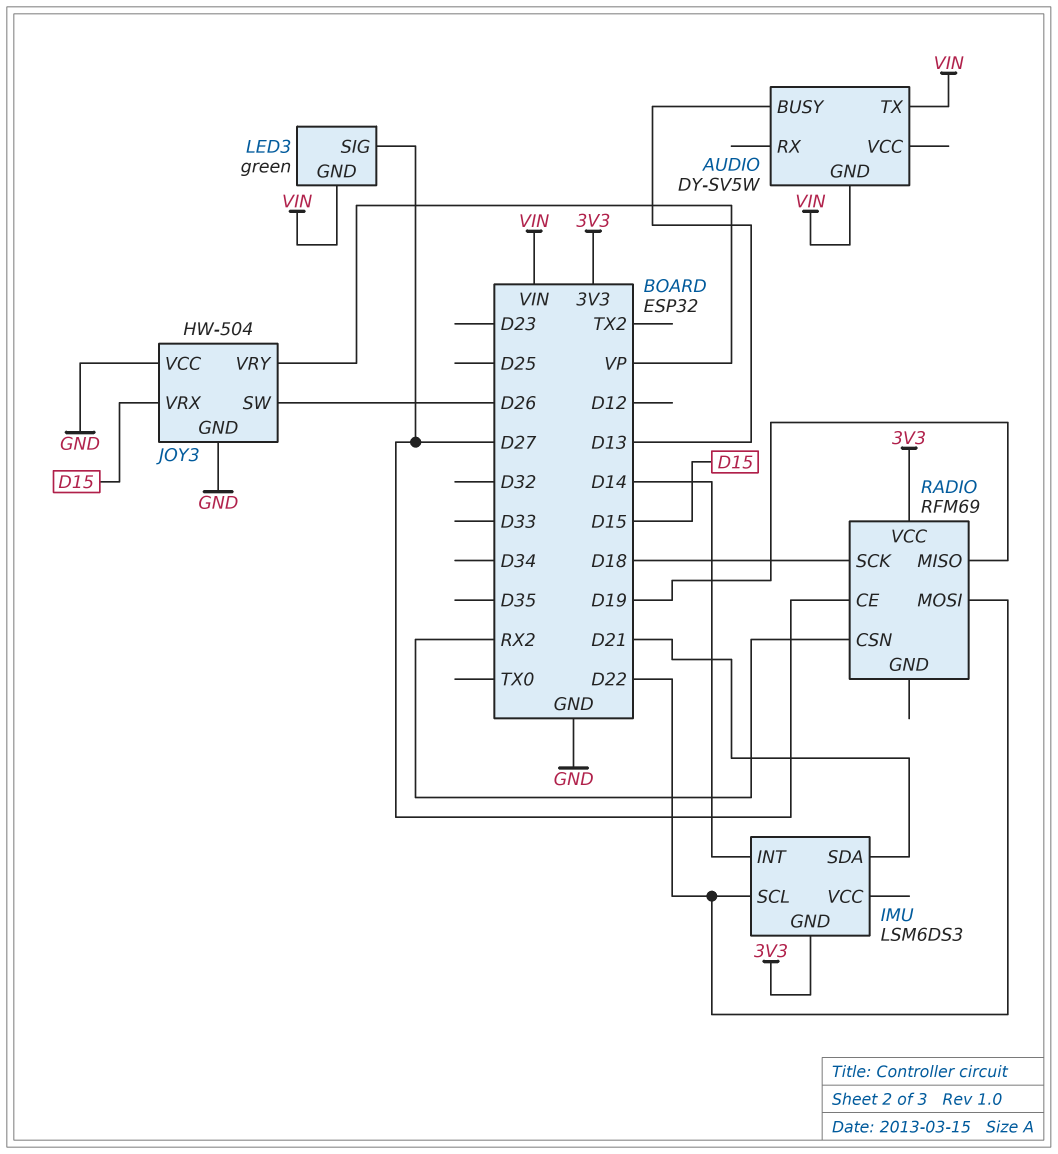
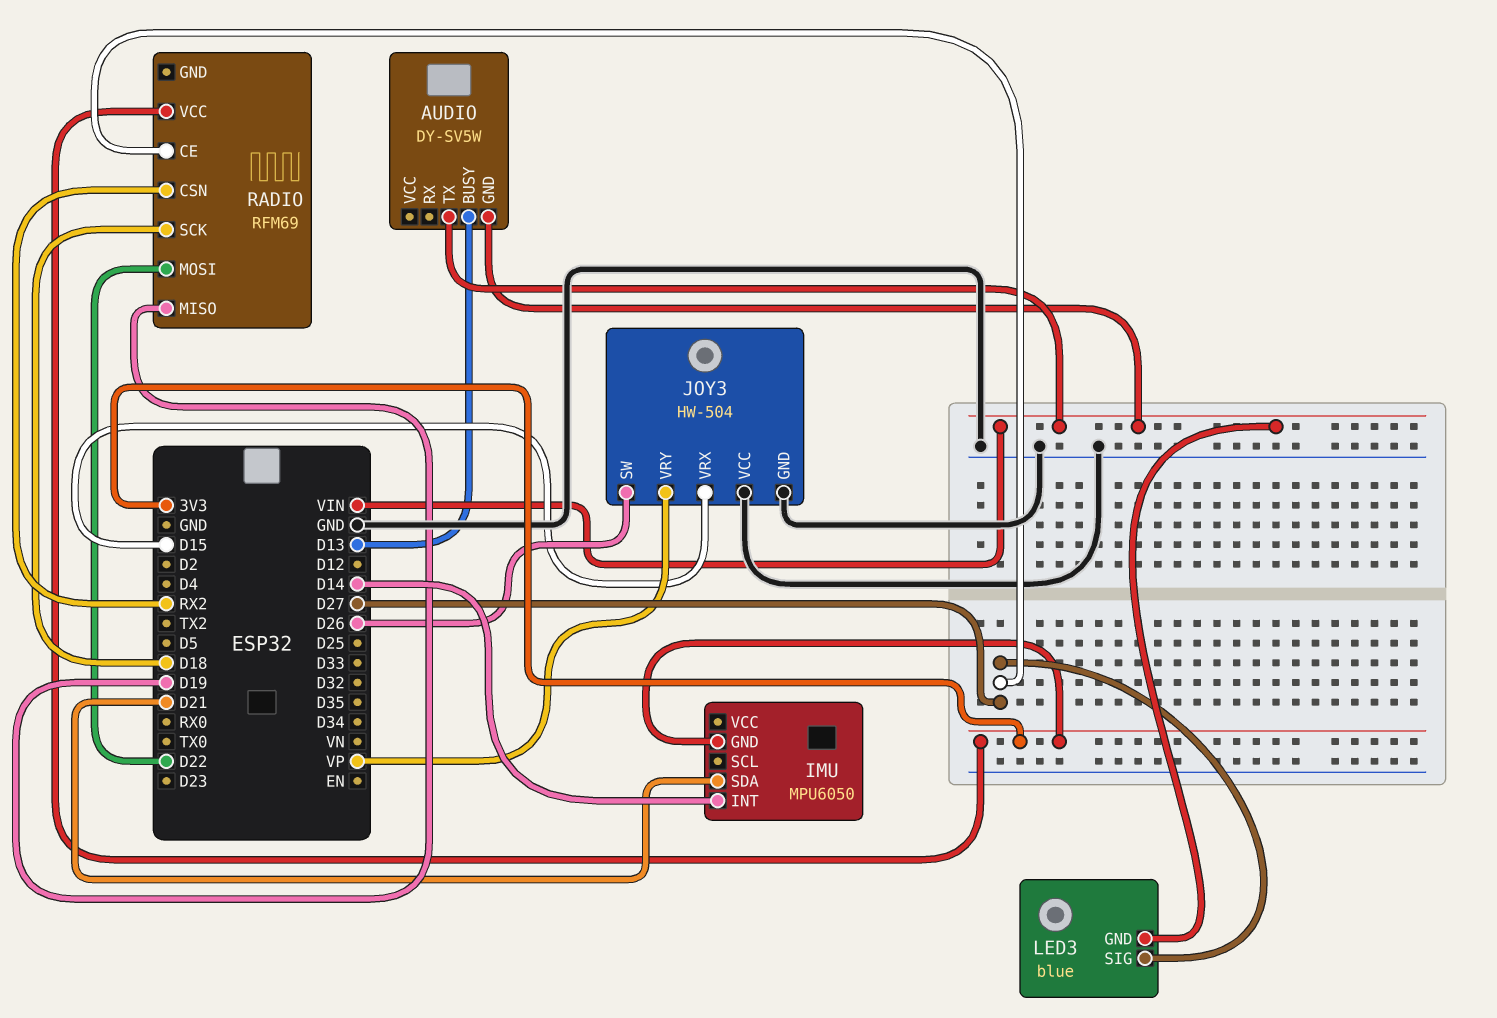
IMU: LSM6DS3 -> MPU6050
IMU pin SCL: D22 -> none
LED3: green -> blue

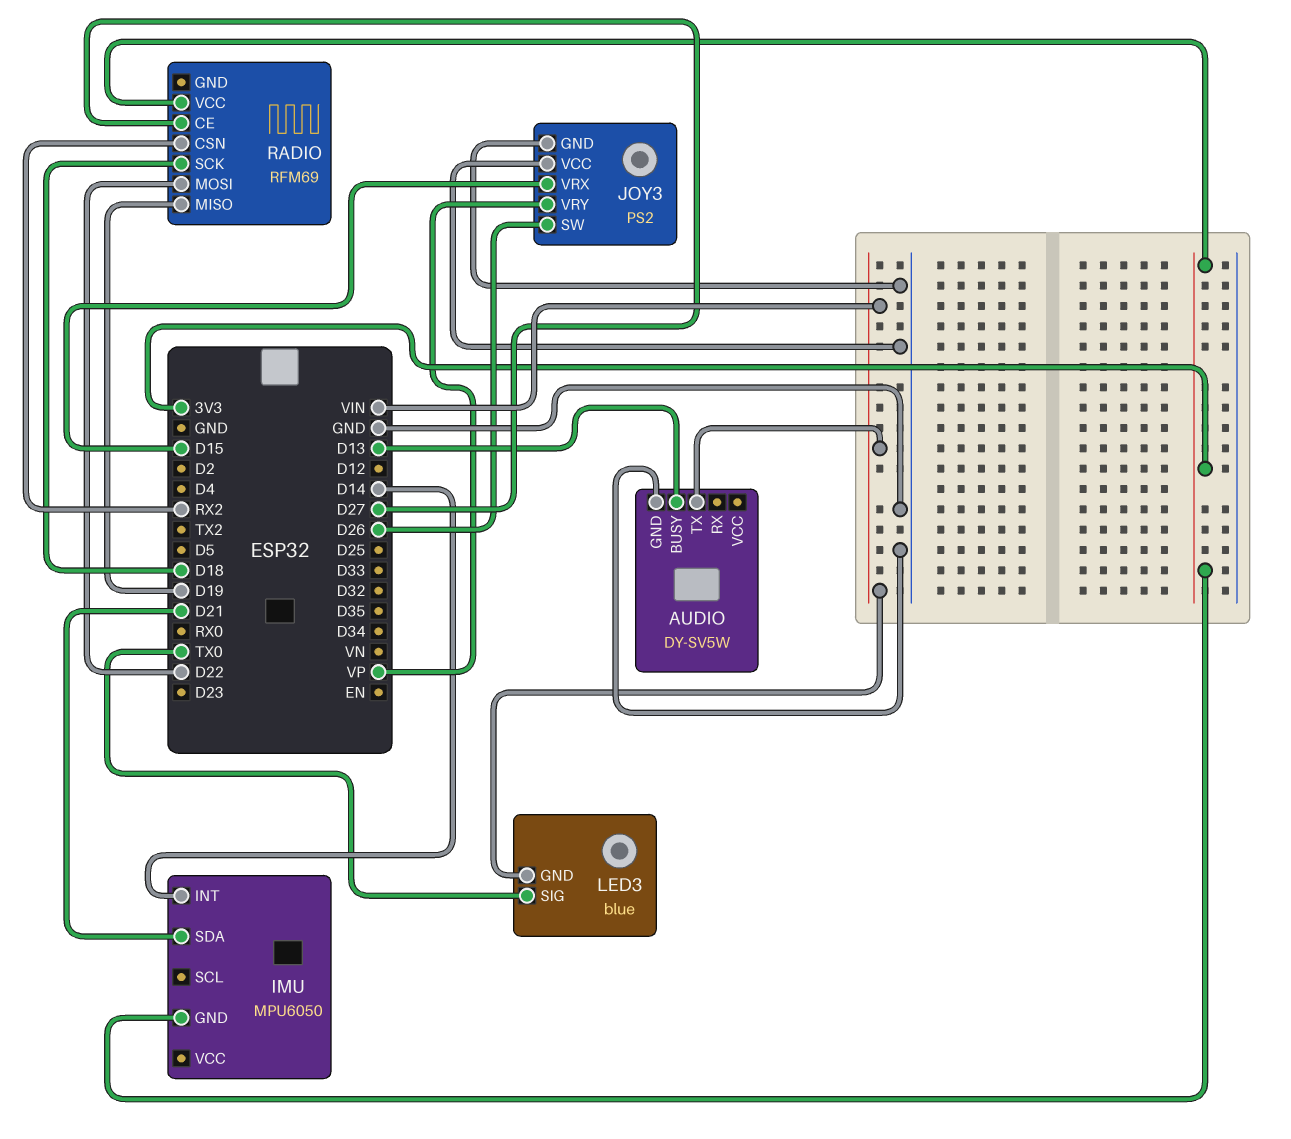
AUDIO pin GND: VIN -> GND
JOY3: HW-504 -> PS2
LED3 pin SIG: D27 -> TX0

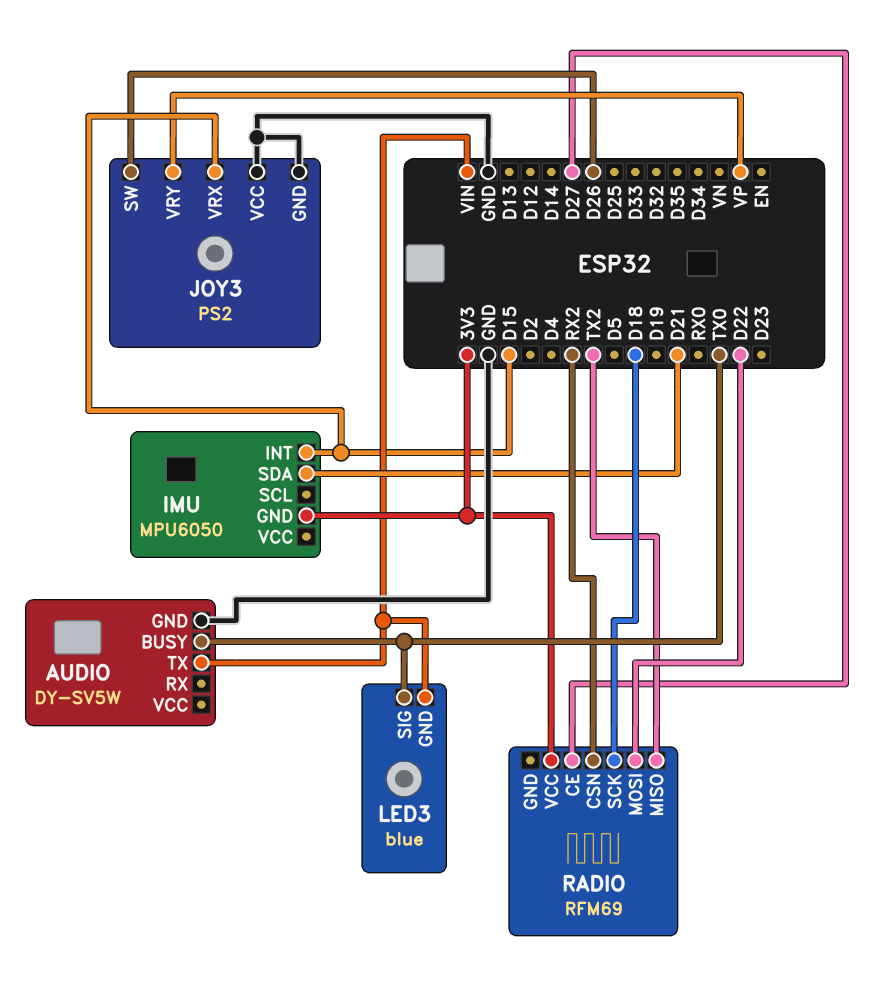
AUDIO pin BUSY: D13 -> TX0
IMU pin INT: D14 -> D15
RADIO pin MISO: D19 -> TX2

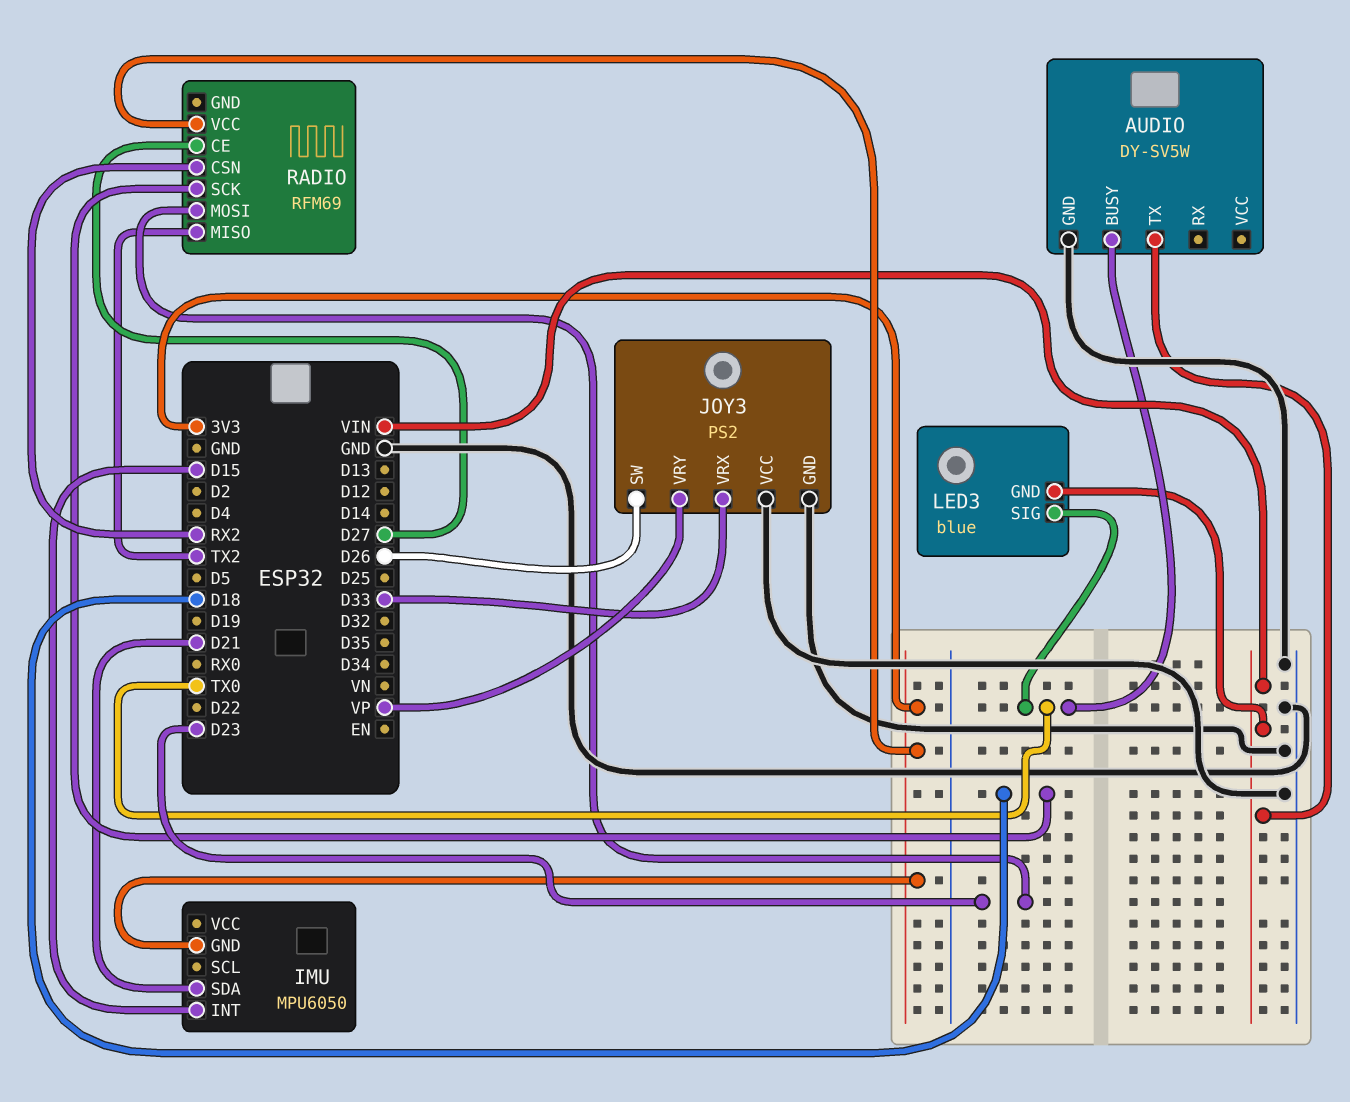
JOY3 pin VRX: D15 -> D33
RADIO pin MOSI: D22 -> D23

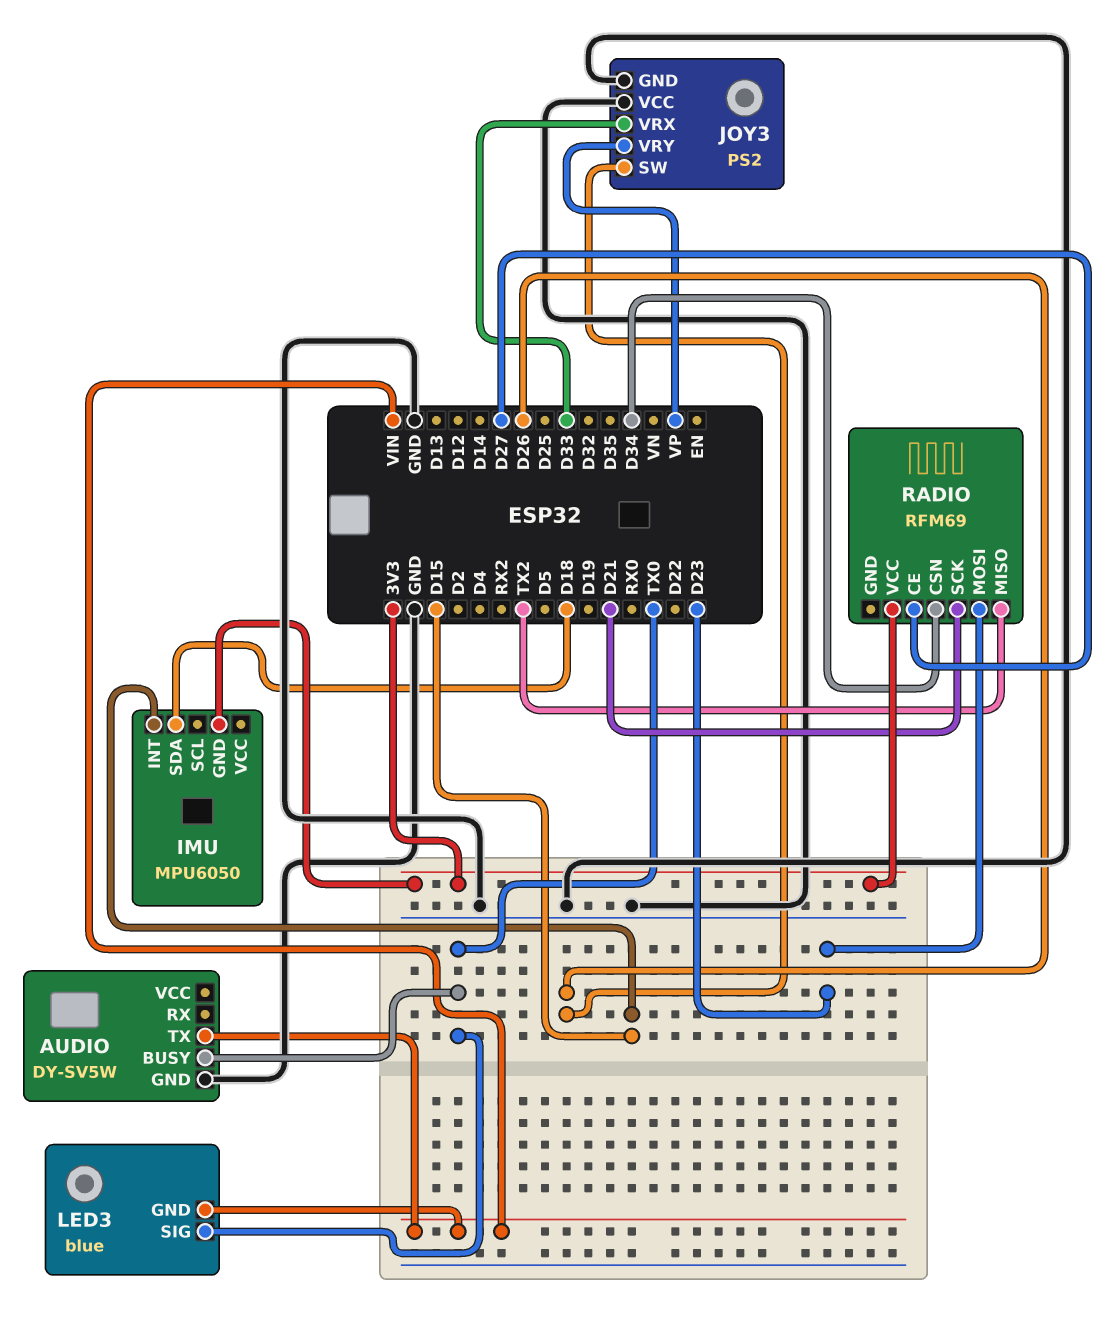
IMU pin SDA: D21 -> D18
RADIO pin CSN: RX2 -> D34
RADIO pin SCK: D18 -> D21

